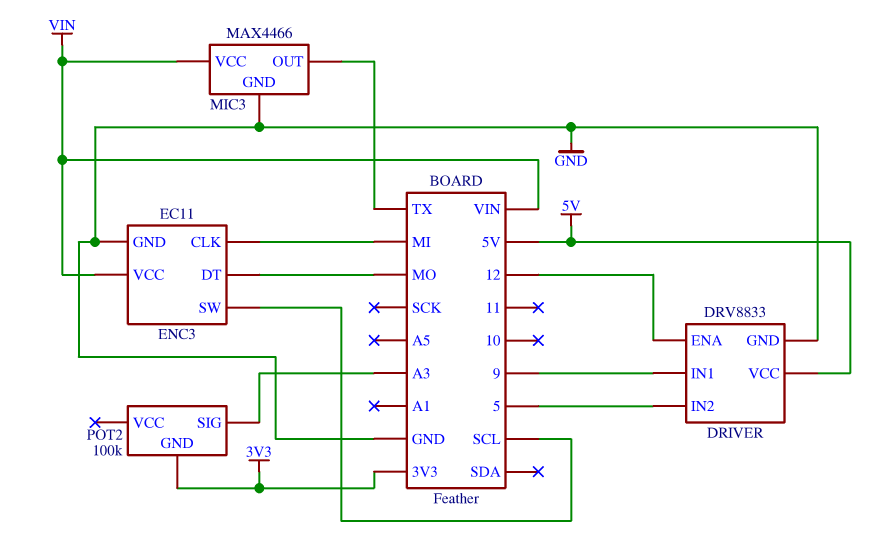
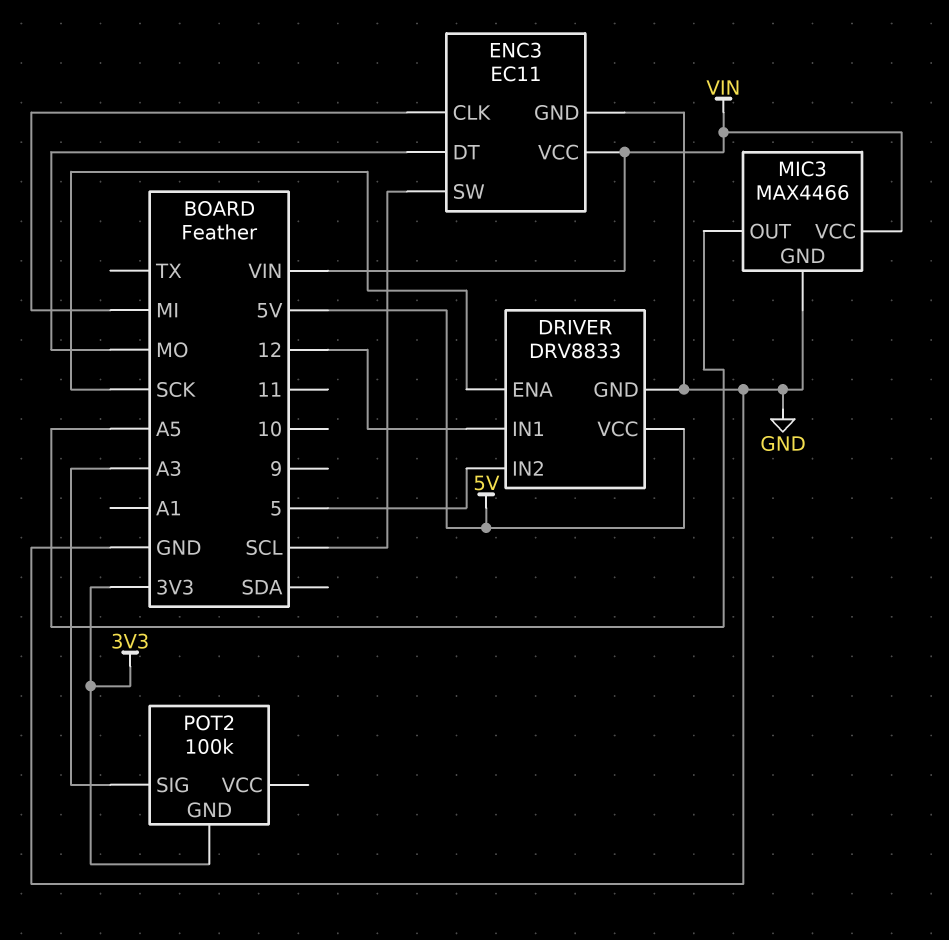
DRIVER pin ENA: 12 -> SCK
DRIVER pin IN1: 9 -> 12
MIC3 pin OUT: TX -> A5

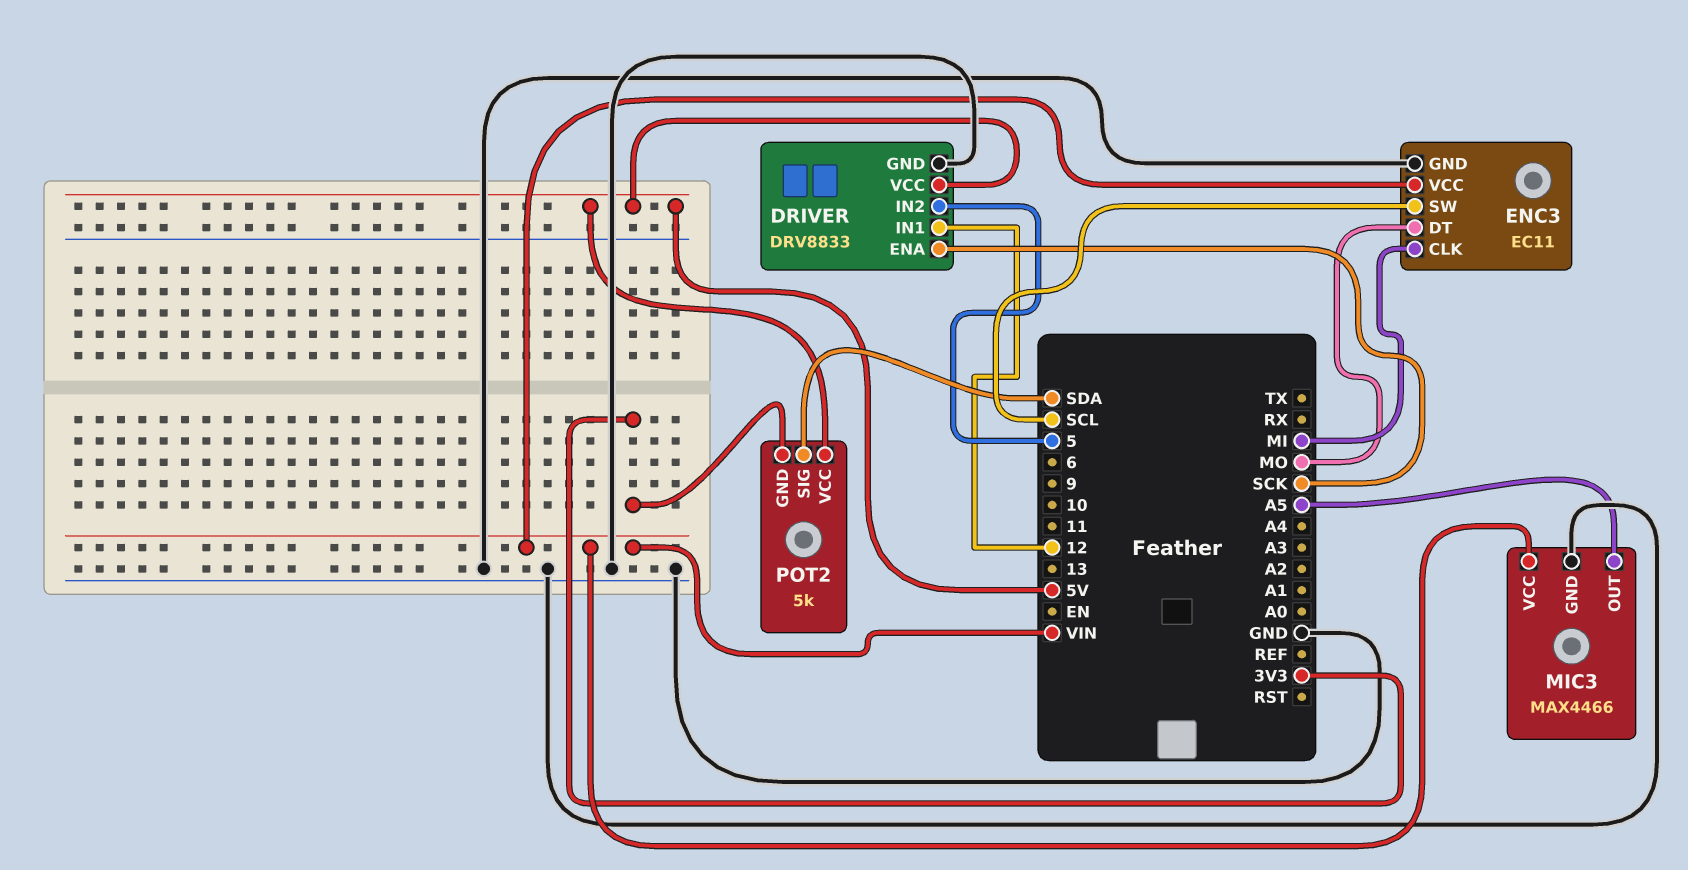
POT2: 100k -> 5k
POT2 pin SIG: A3 -> SDA
POT2 pin VCC: none -> 5V

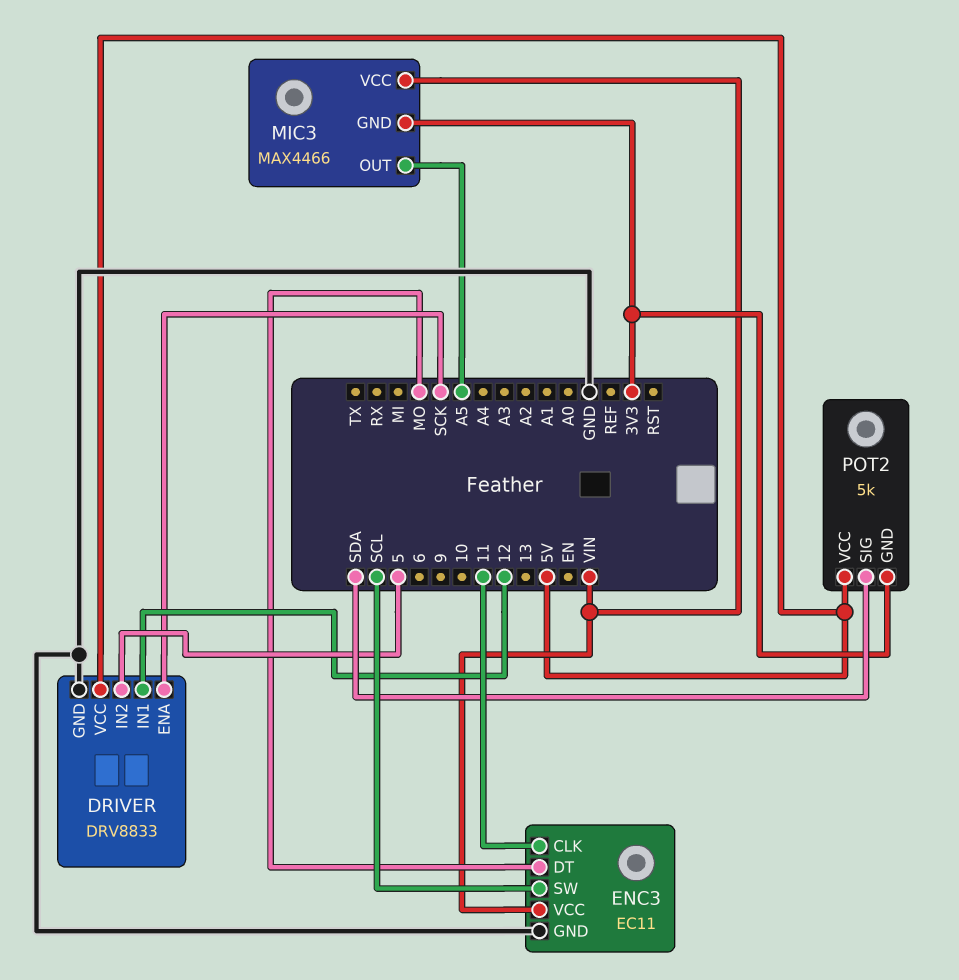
ENC3 pin CLK: MI -> 11
MIC3 pin GND: GND -> 3V3

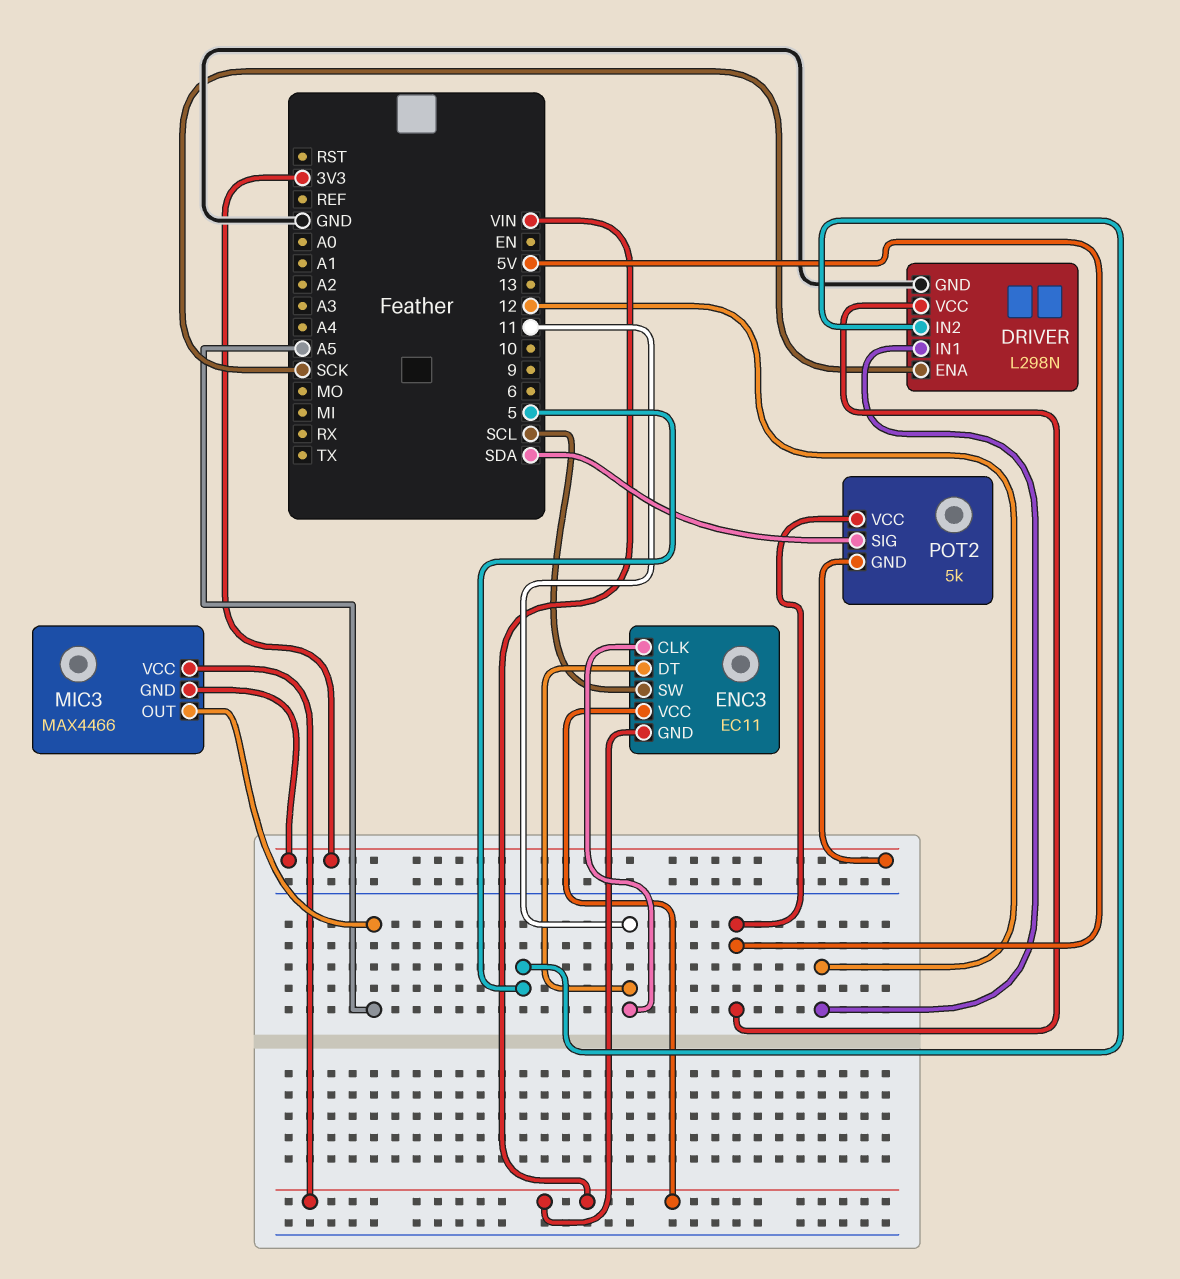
DRIVER: DRV8833 -> L298N
ENC3 pin DT: MO -> 11
ENC3 pin GND: GND -> VIN

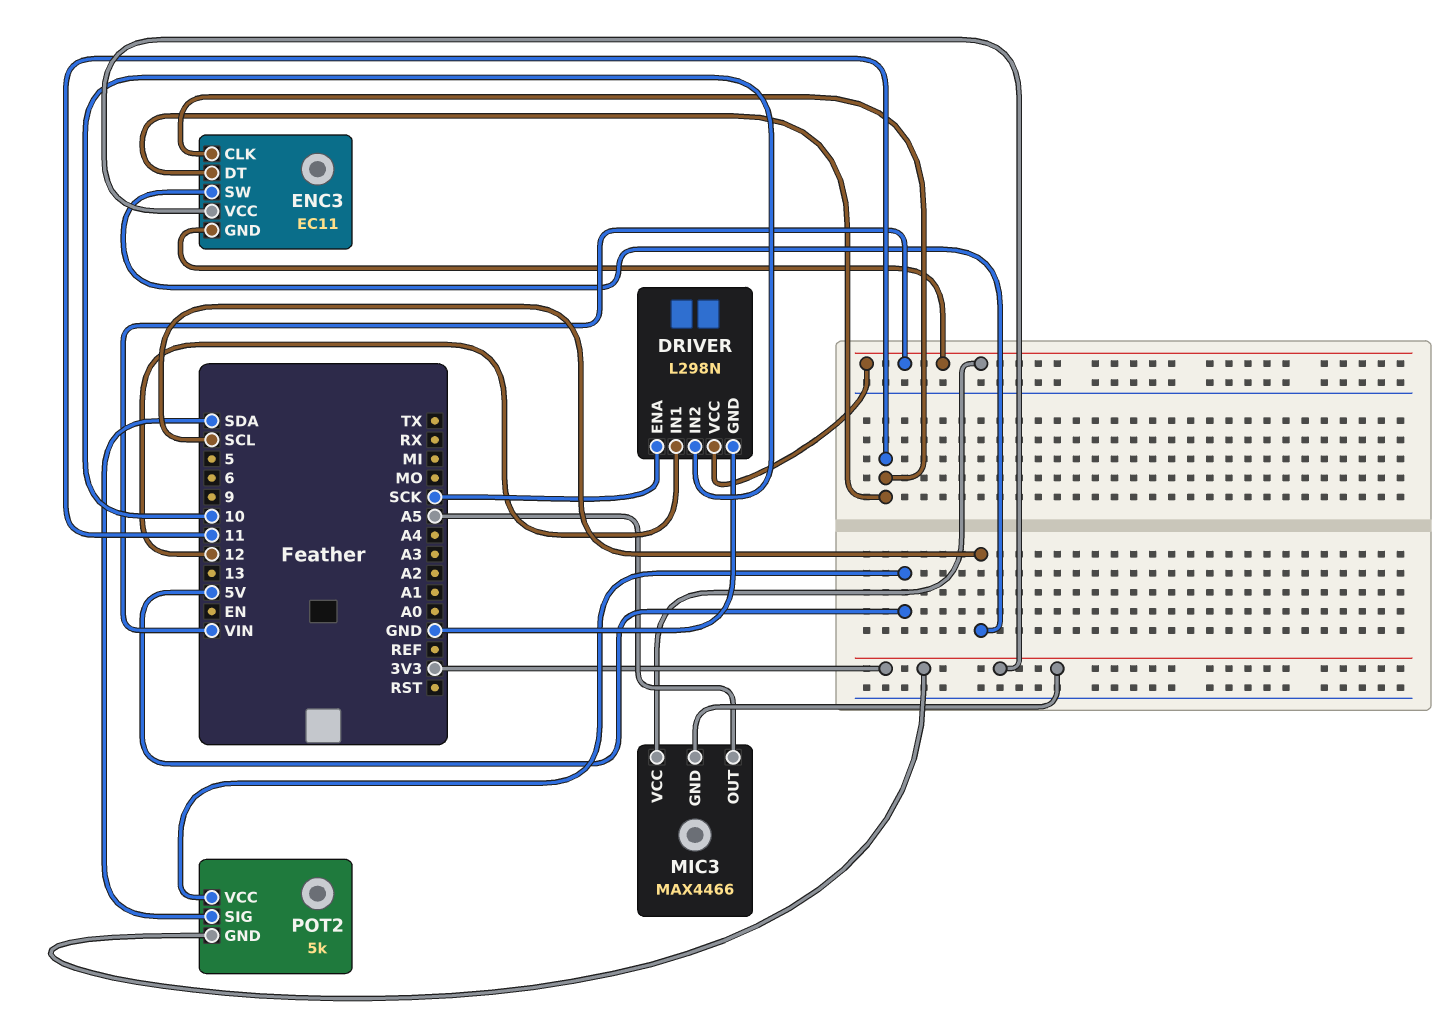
DRIVER pin IN2: 5 -> 10
DRIVER pin VCC: 5V -> VIN
ENC3 pin VCC: VIN -> 3V3

